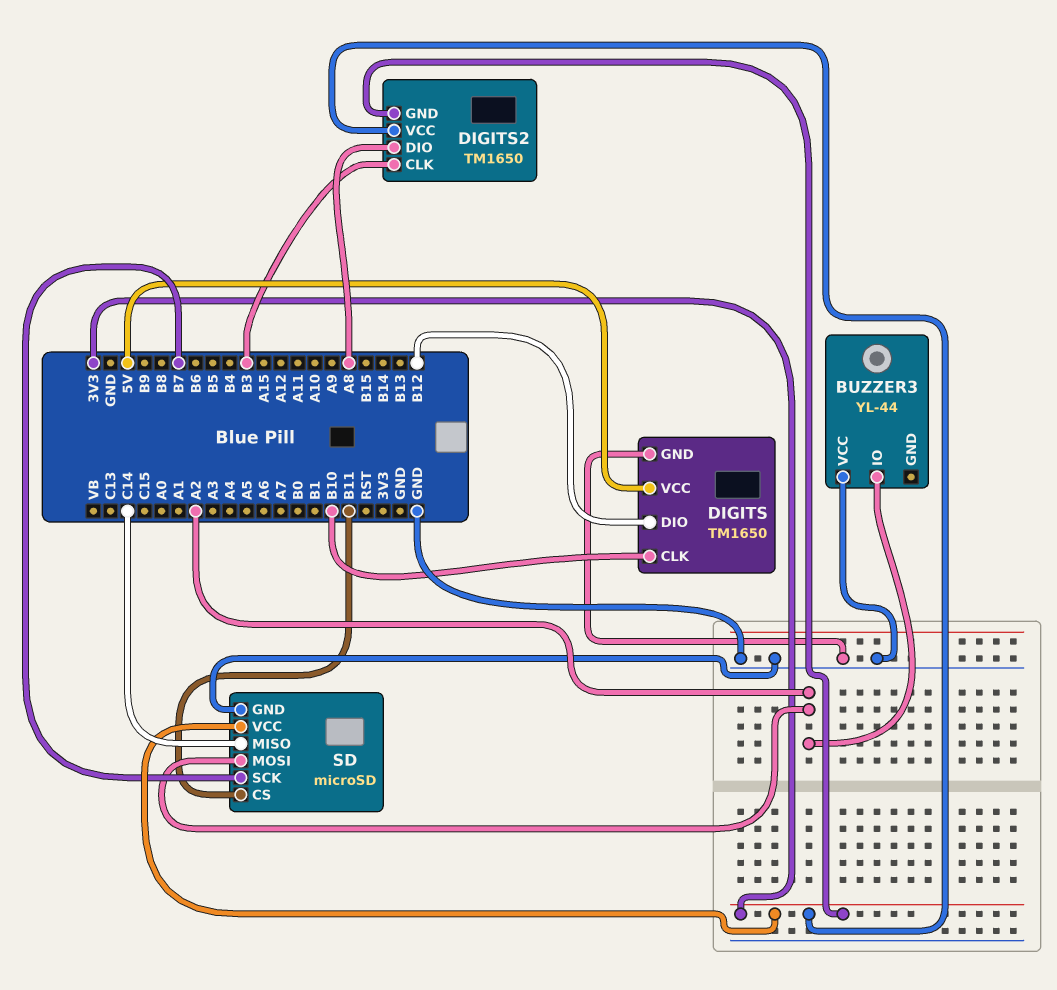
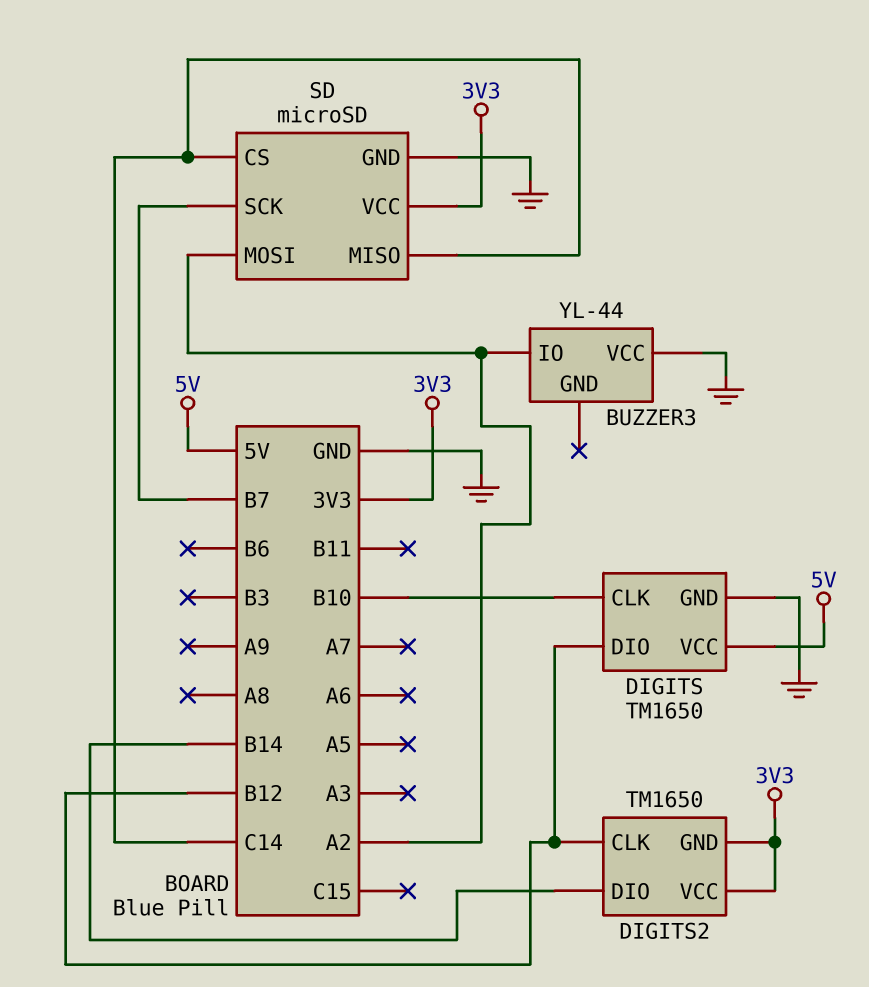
DIGITS2 pin CLK: B3 -> B12
DIGITS2 pin DIO: A8 -> B14
SD pin CS: B11 -> C14

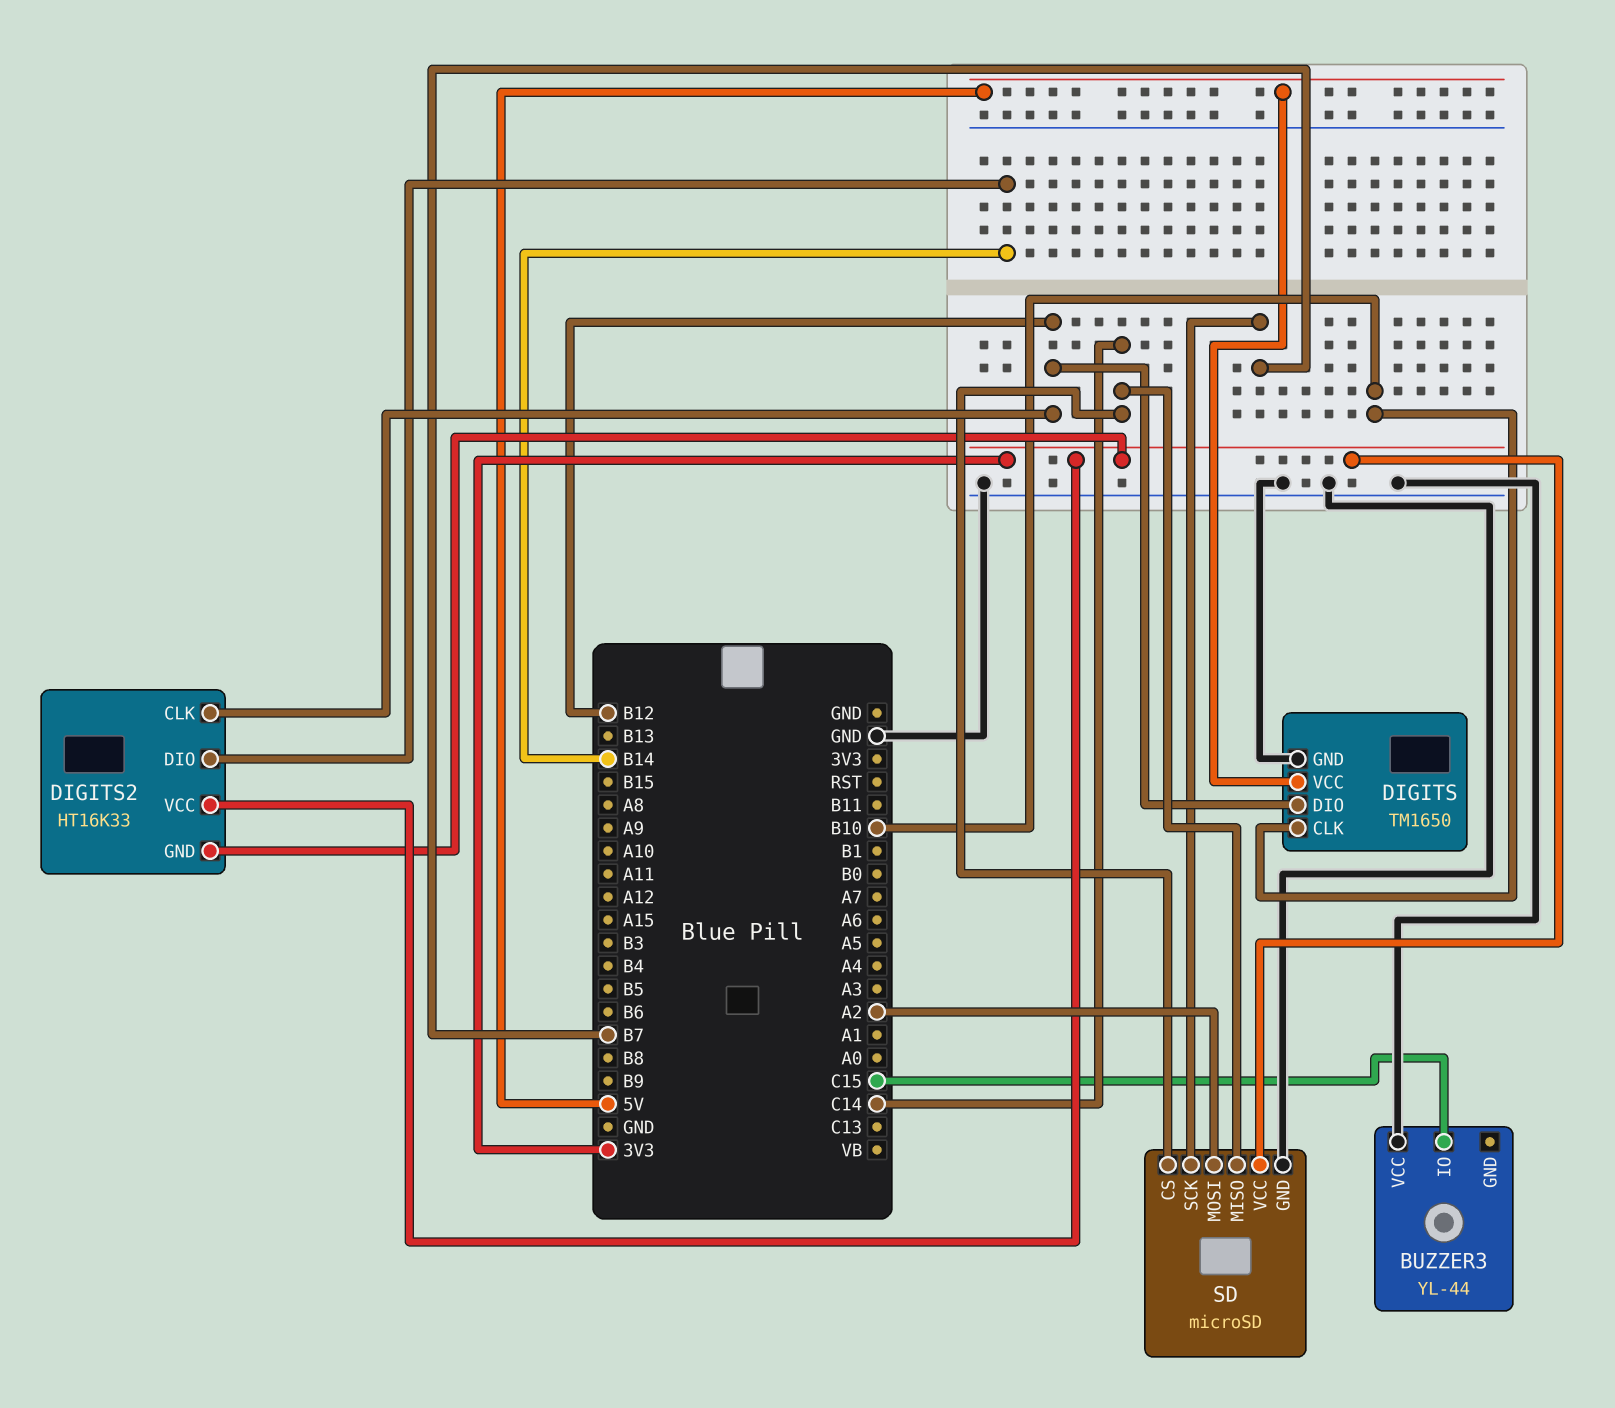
BUZZER3 pin IO: A2 -> C15
DIGITS2: TM1650 -> HT16K33

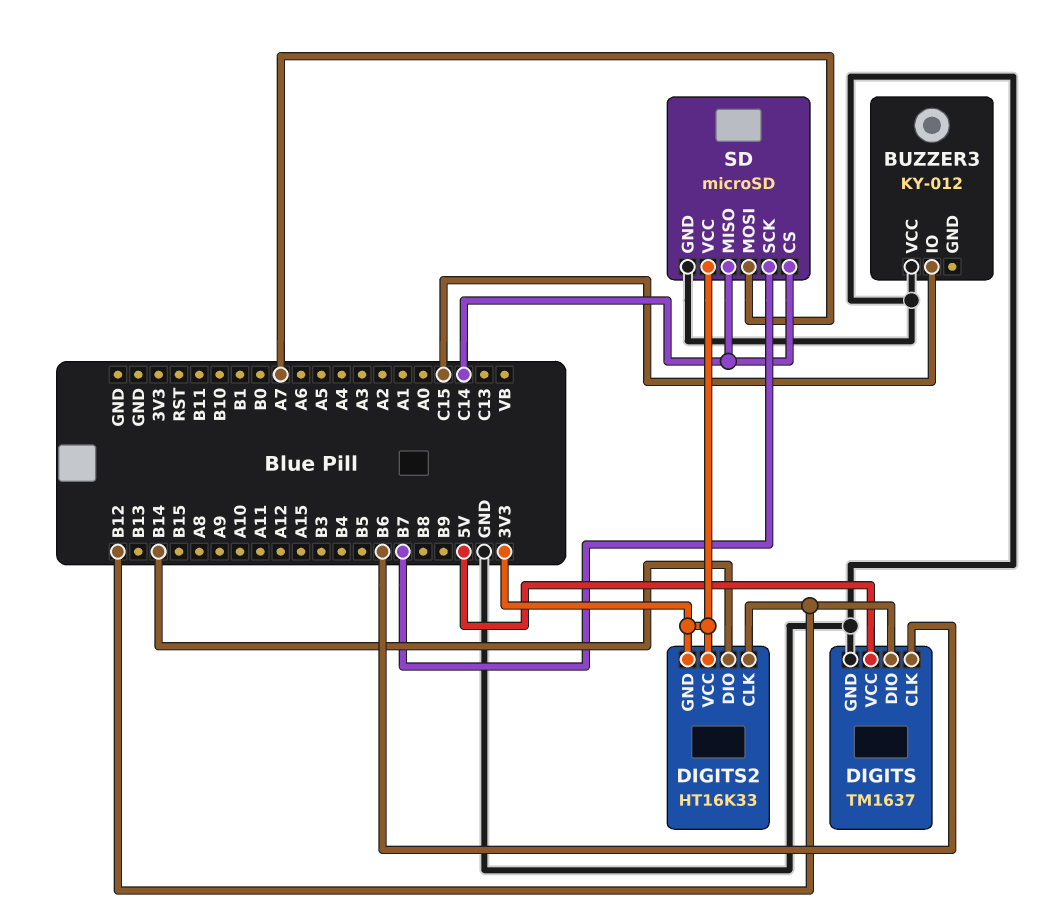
BUZZER3: YL-44 -> KY-012
DIGITS: TM1650 -> TM1637
DIGITS pin CLK: B10 -> B6
SD pin MOSI: A2 -> A7

